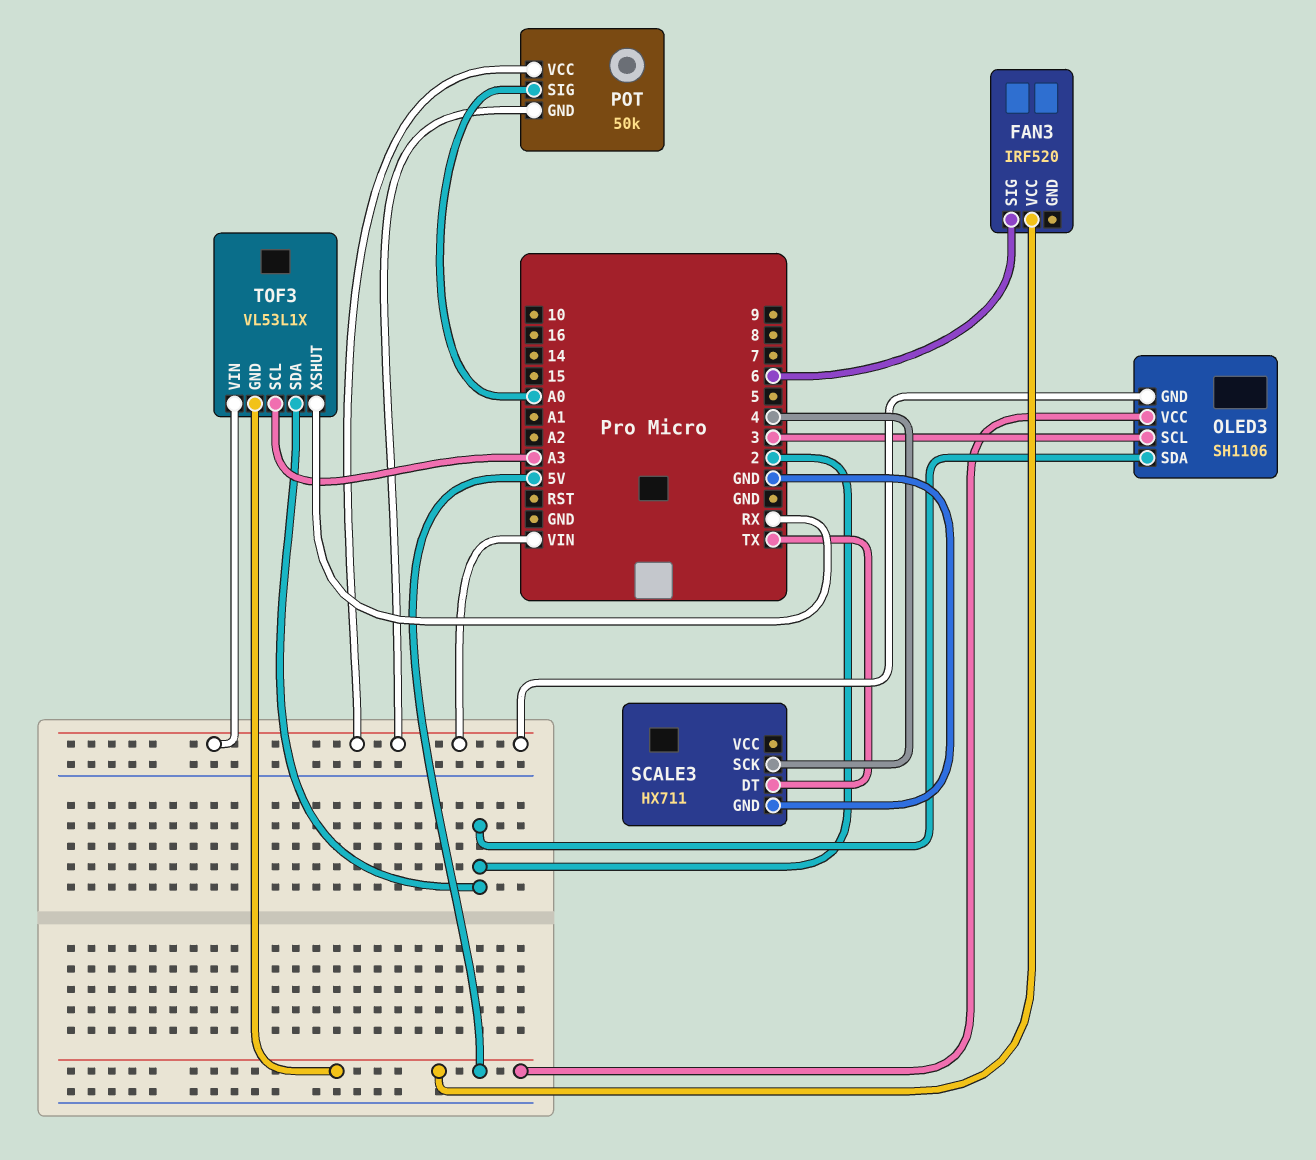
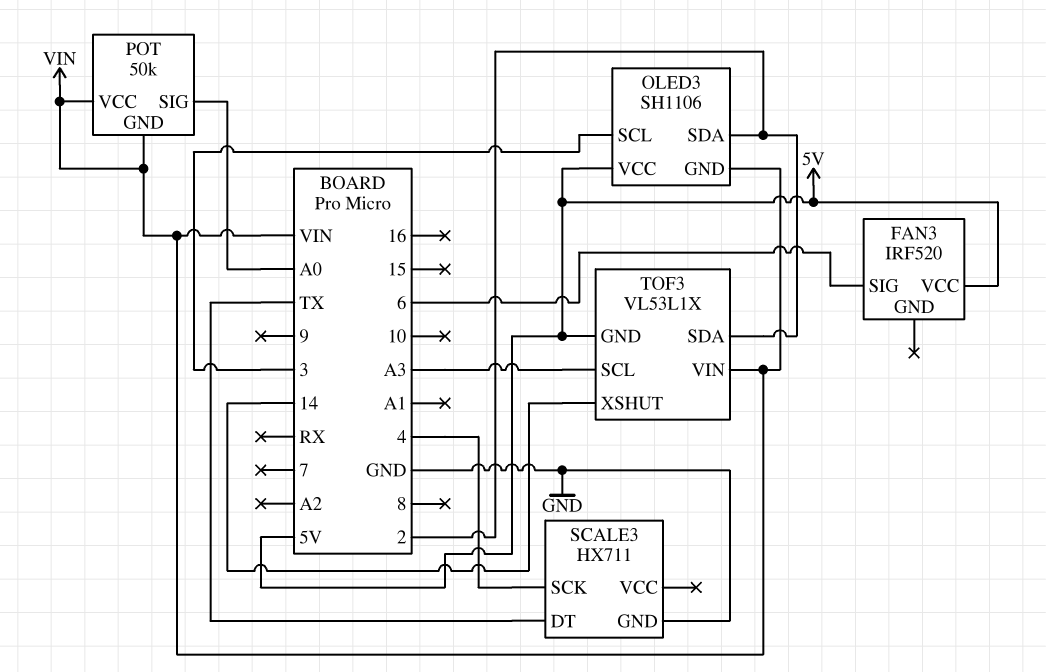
TOF3 pin XSHUT: RX -> 14

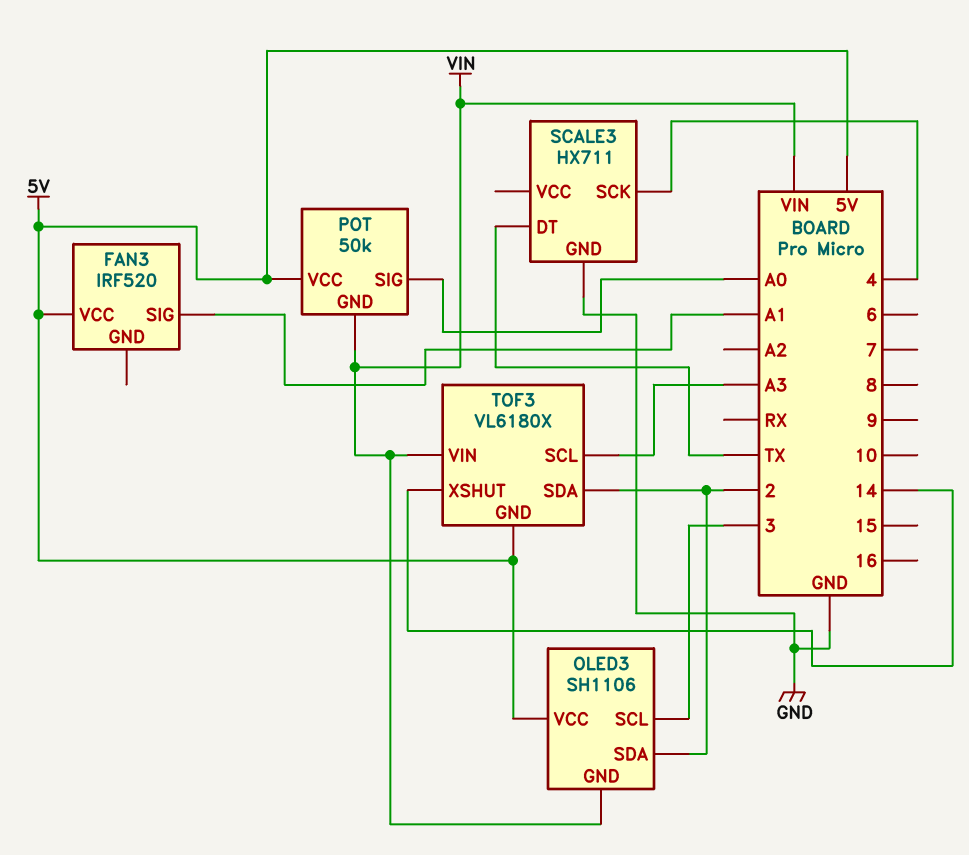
FAN3 pin SIG: 6 -> A1
POT pin VCC: VIN -> 5V
TOF3: VL53L1X -> VL6180X

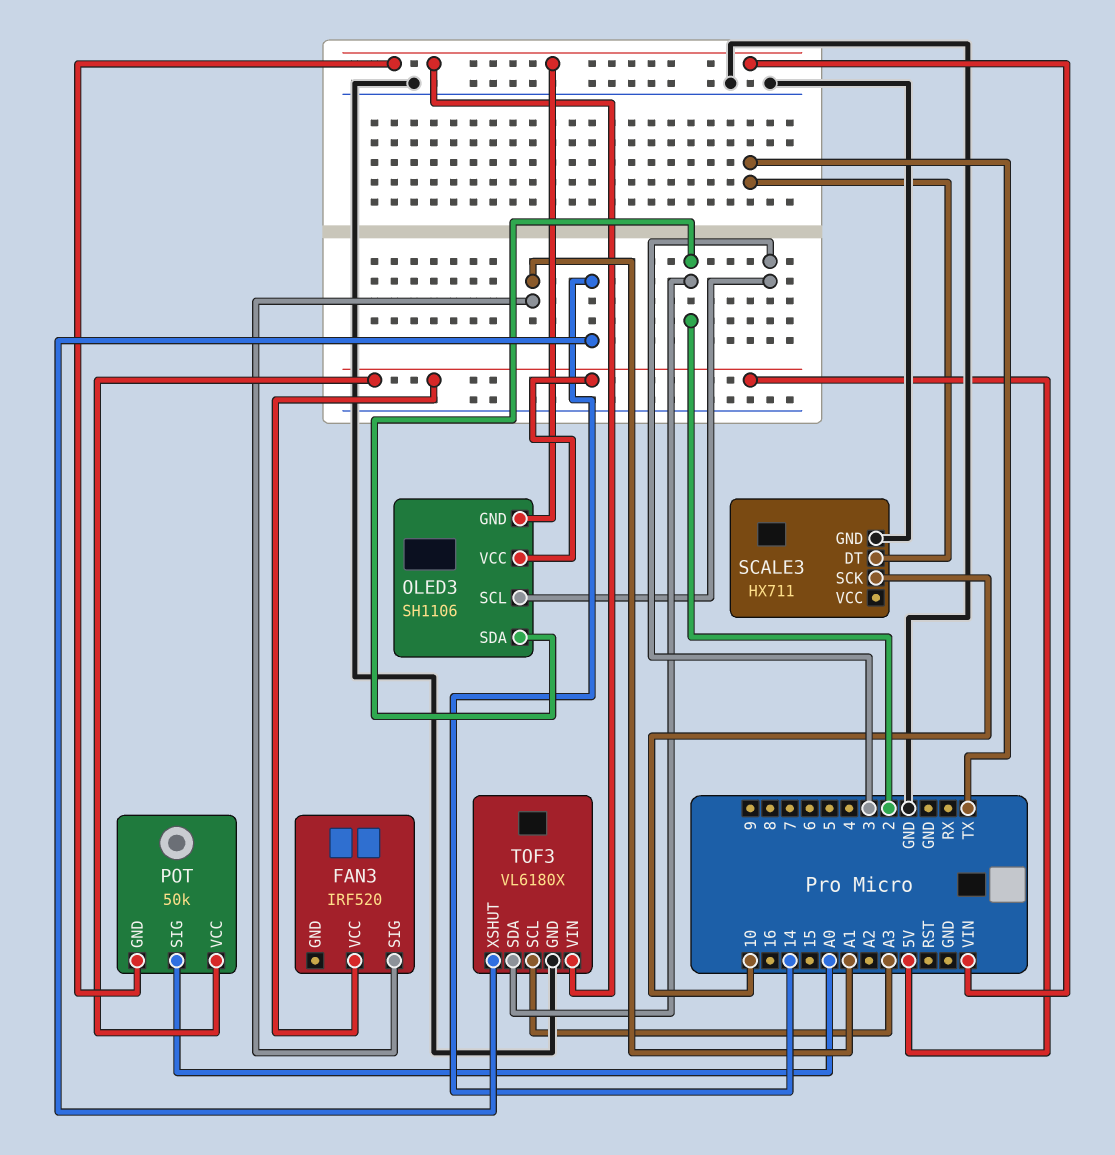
SCALE3 pin SCK: 4 -> 10
TOF3 pin GND: 5V -> GND

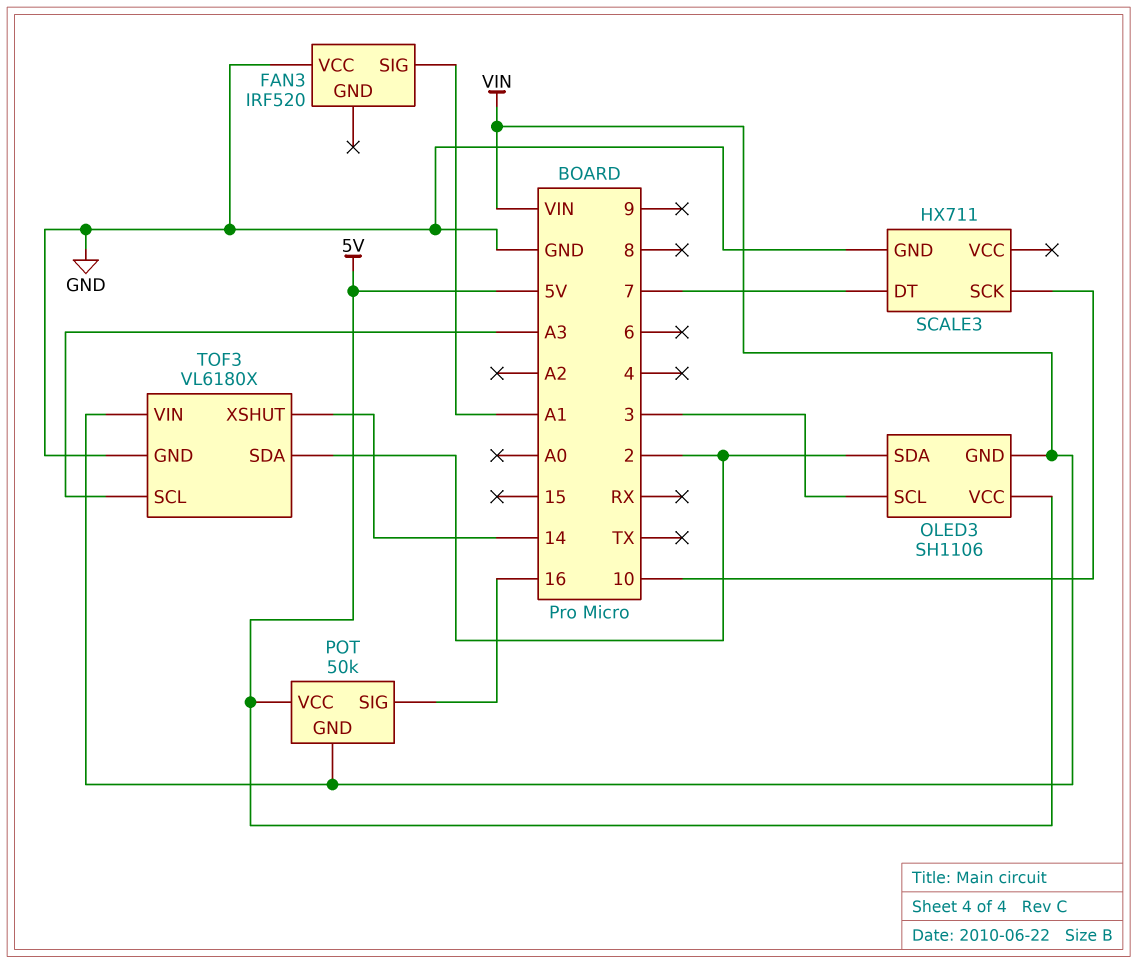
FAN3 pin VCC: 5V -> GND
POT pin SIG: A0 -> 16
SCALE3 pin DT: TX -> 7

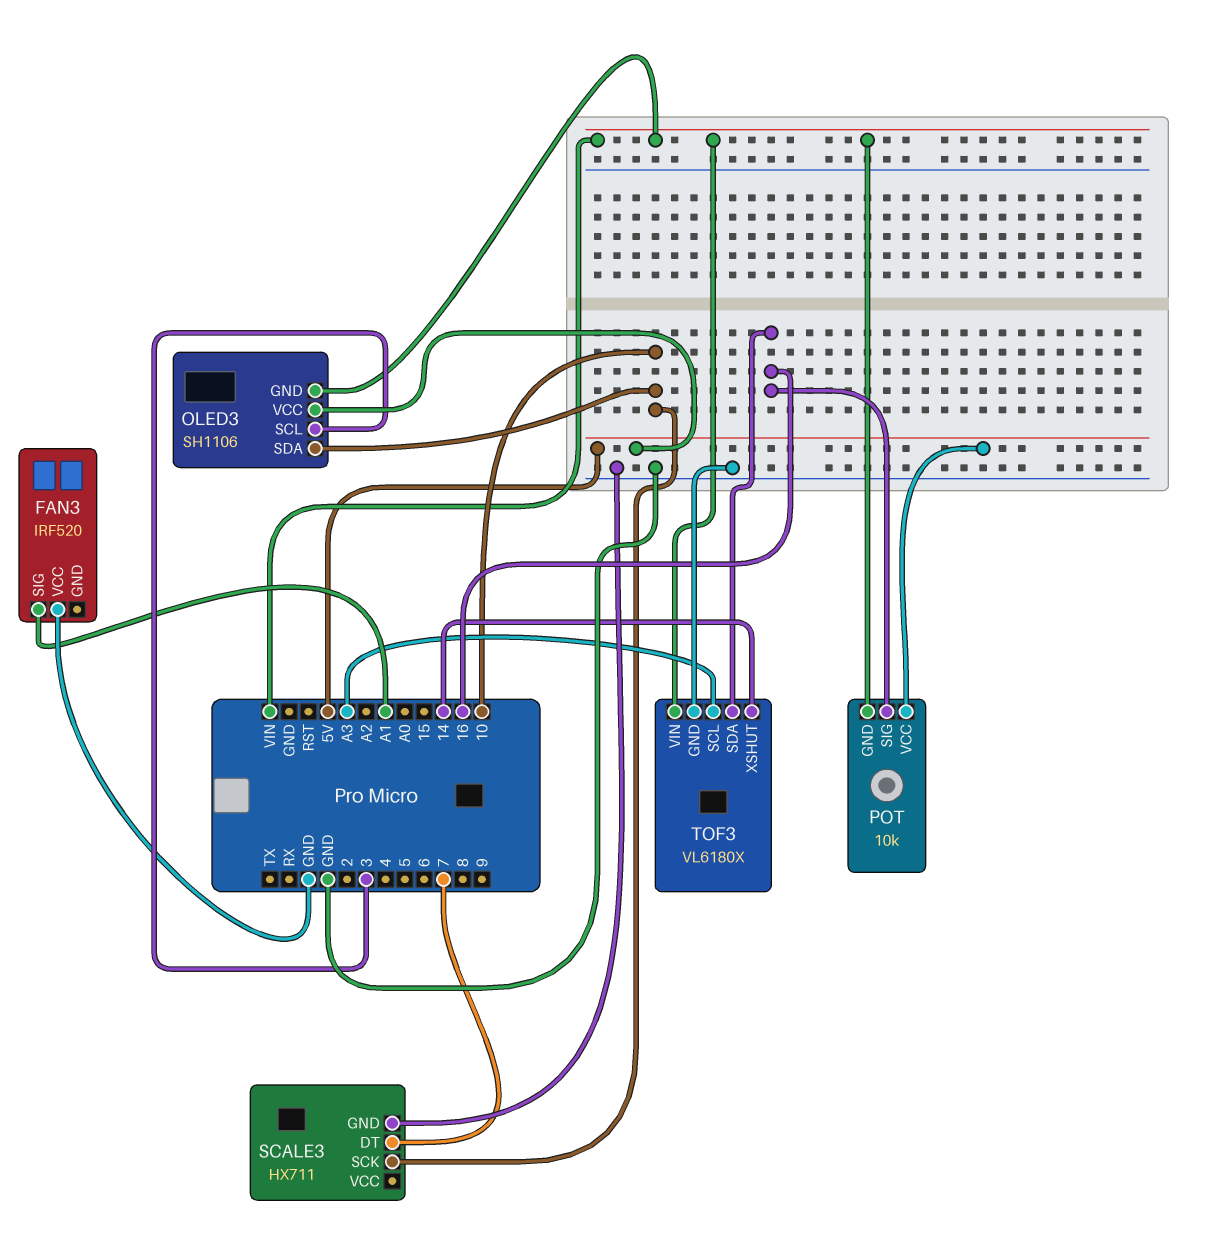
OLED3 pin SDA: 2 -> 10
POT: 50k -> 10k
TOF3 pin SDA: 2 -> 16

